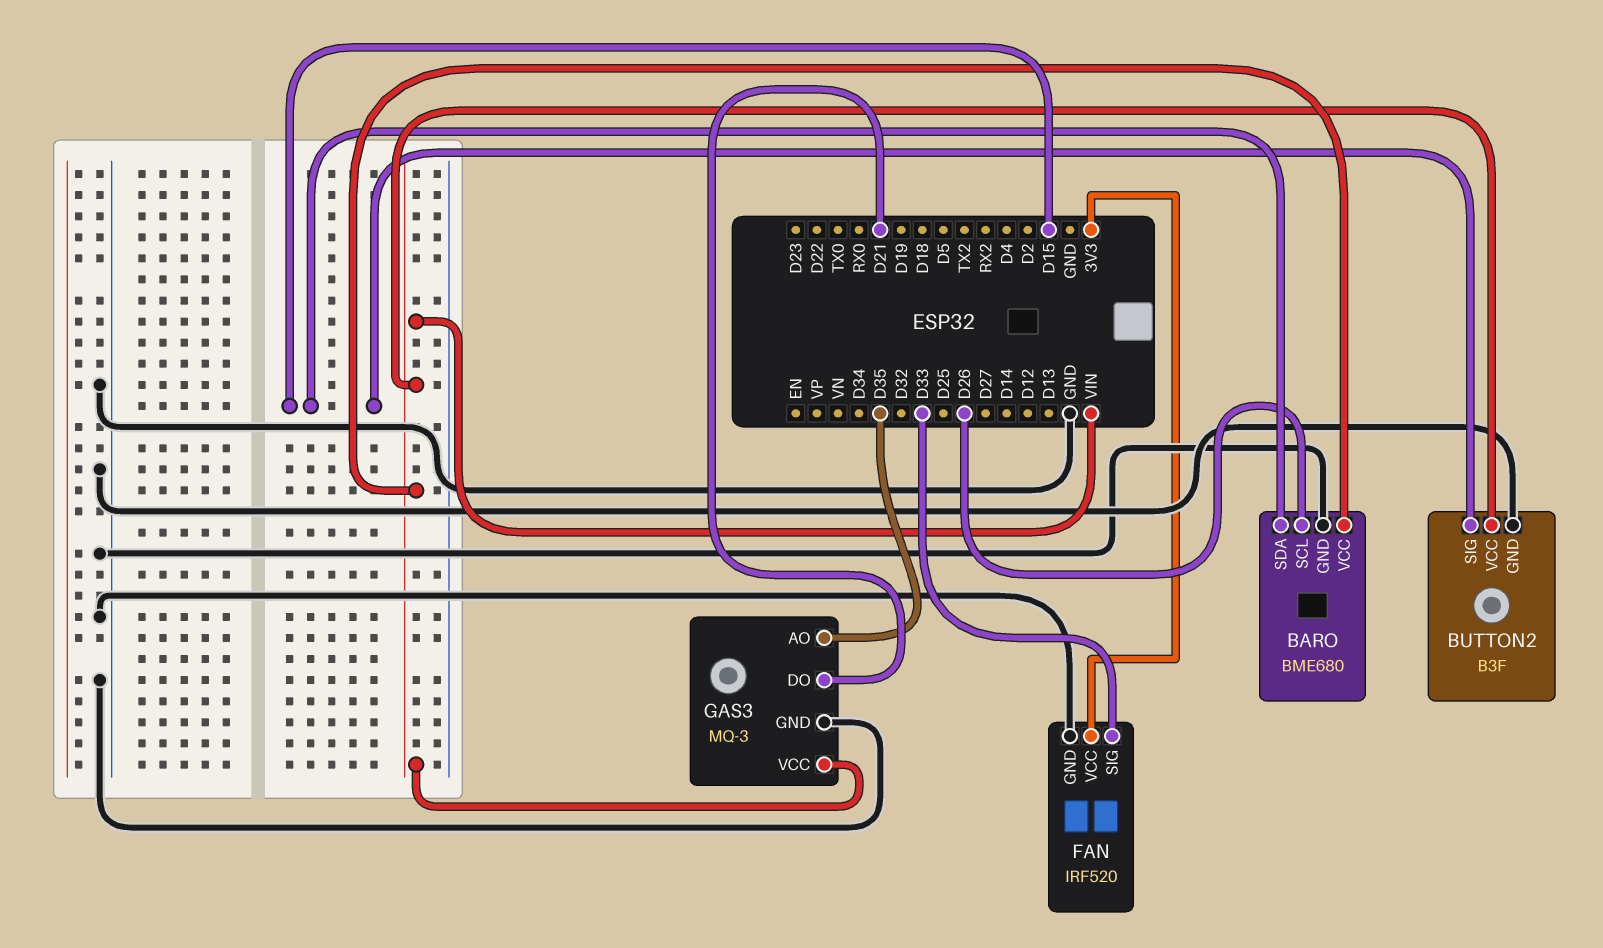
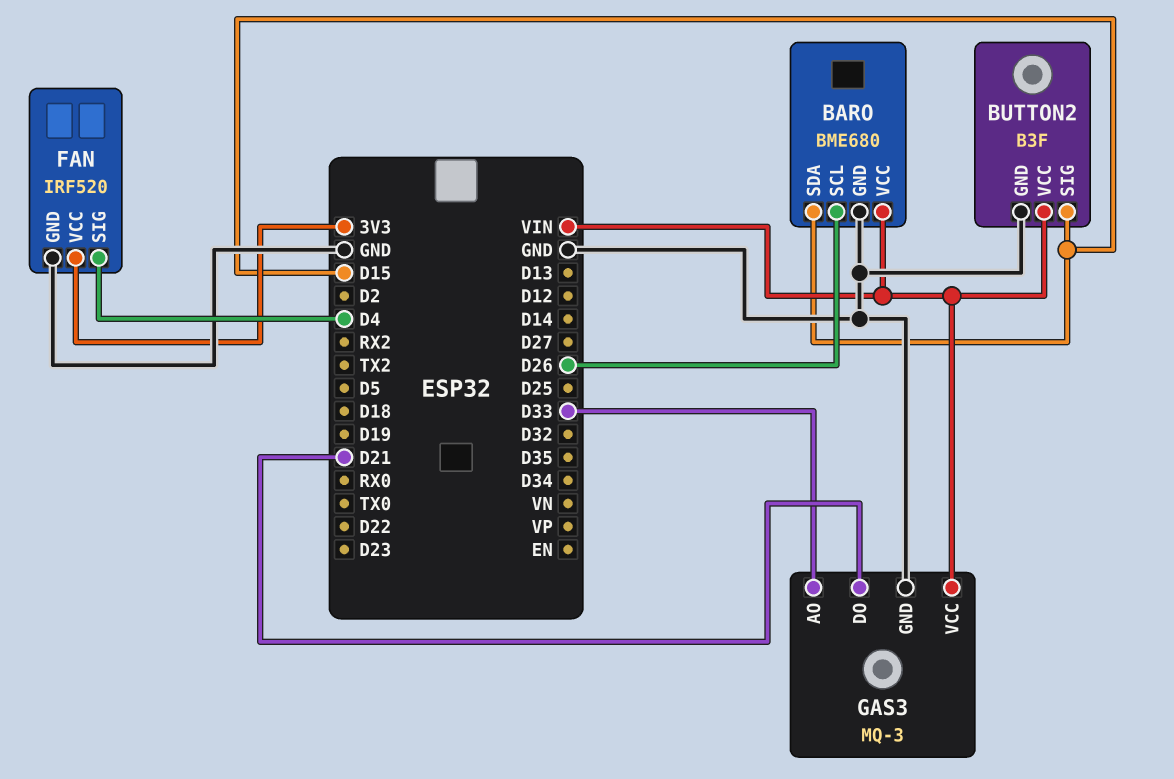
FAN pin SIG: D33 -> D4
GAS3 pin AO: D35 -> D33

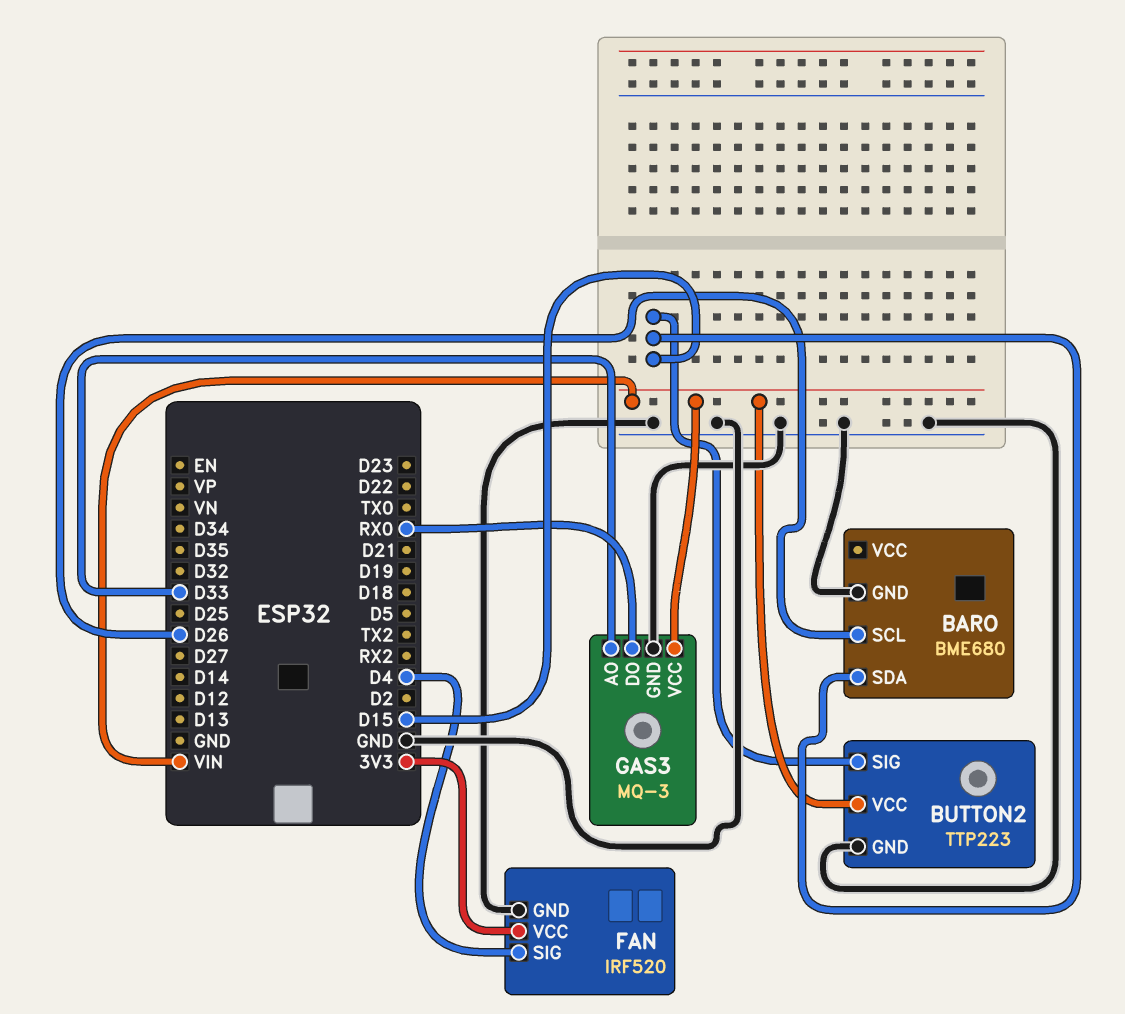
BARO pin VCC: VIN -> none
BUTTON2: B3F -> TTP223
GAS3 pin DO: D21 -> RX0

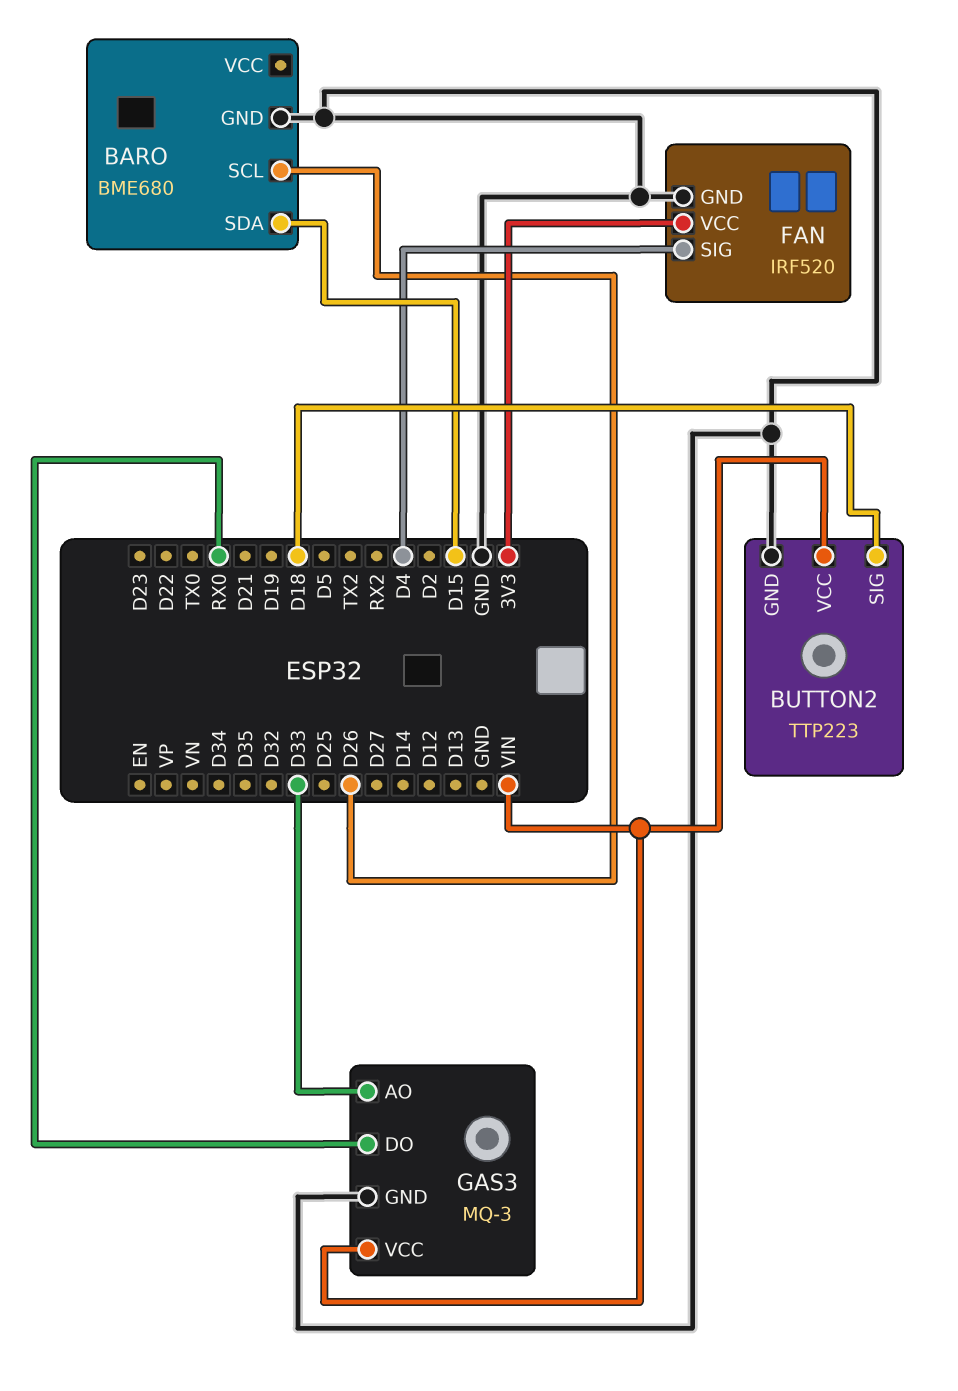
BUTTON2 pin SIG: D15 -> D18

